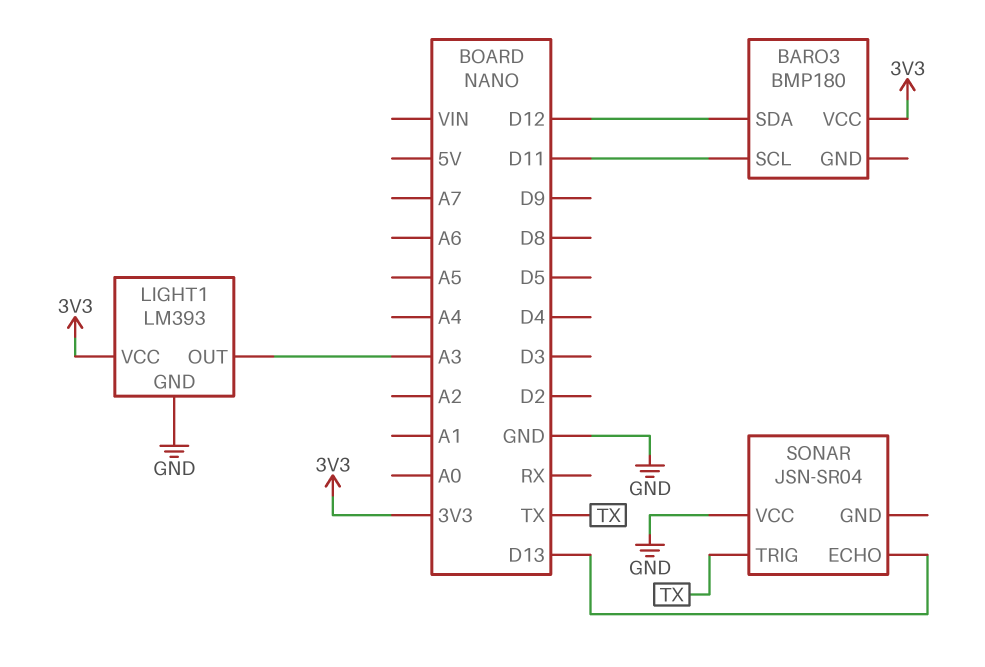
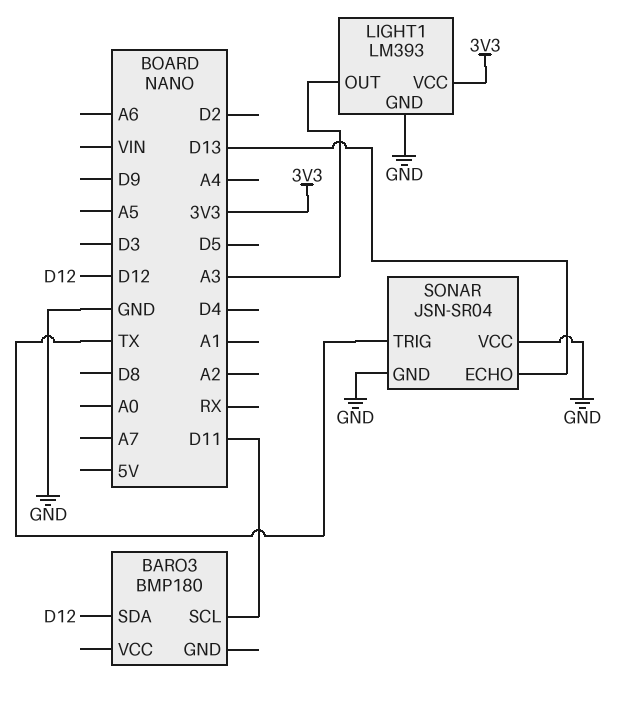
BARO3 pin VCC: 3V3 -> none
SONAR pin GND: none -> GND

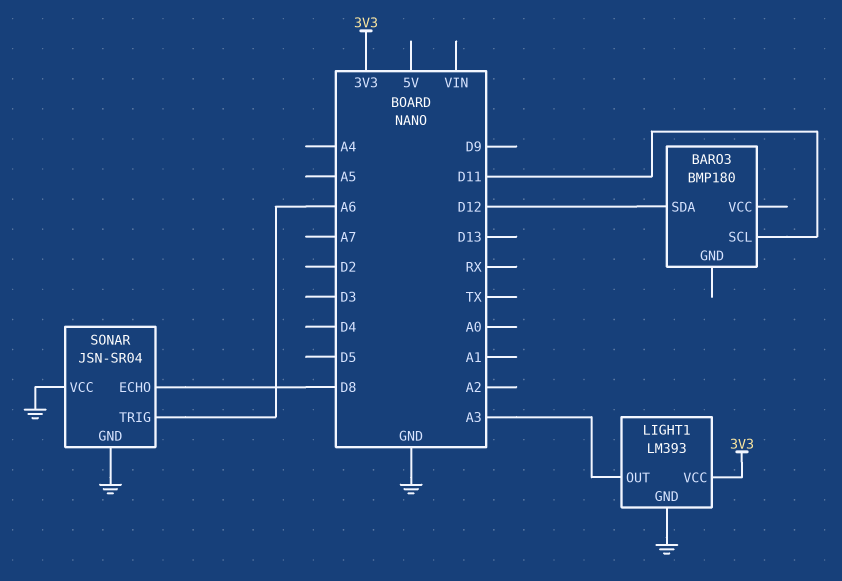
SONAR pin ECHO: D13 -> D8
SONAR pin TRIG: TX -> A6

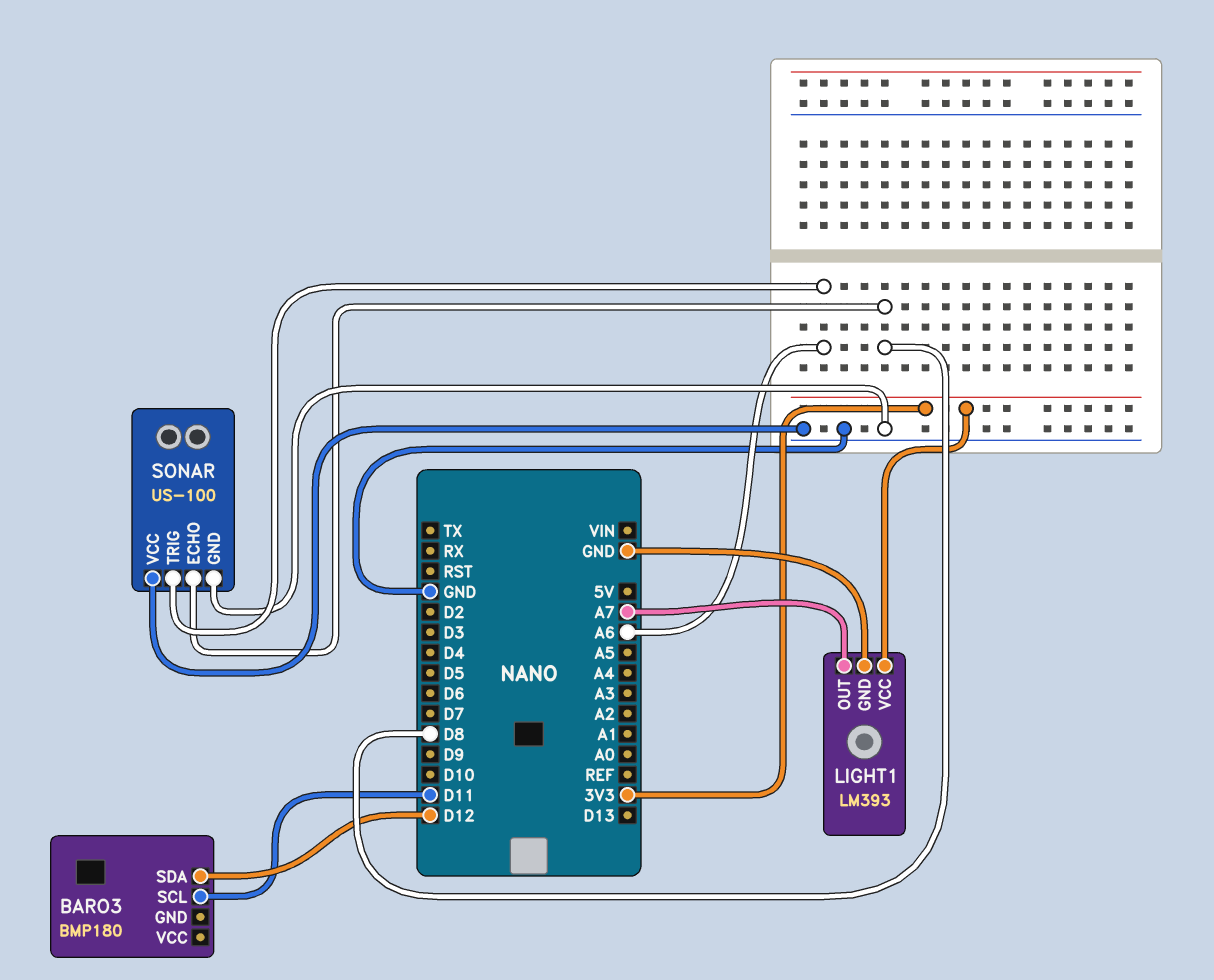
LIGHT1 pin OUT: A3 -> A7
SONAR: JSN-SR04 -> US-100

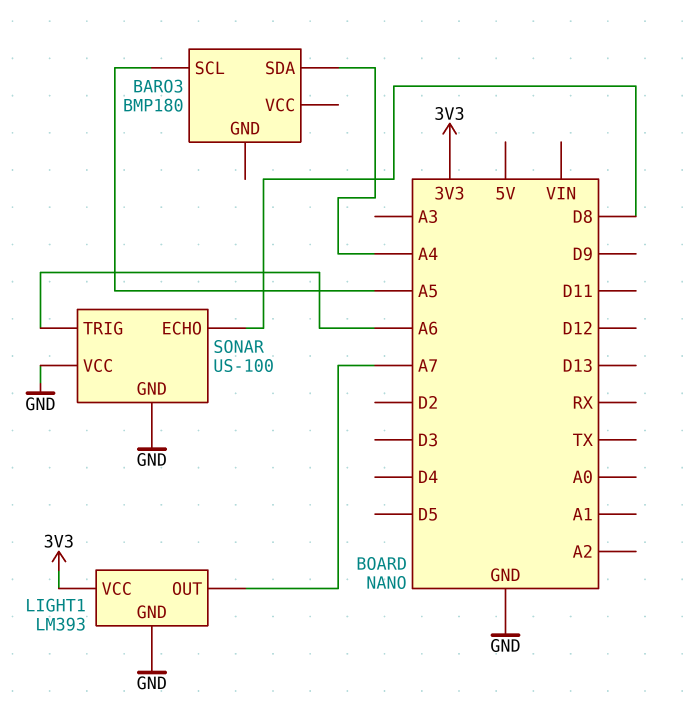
BARO3 pin SCL: D11 -> A5
BARO3 pin SDA: D12 -> A4

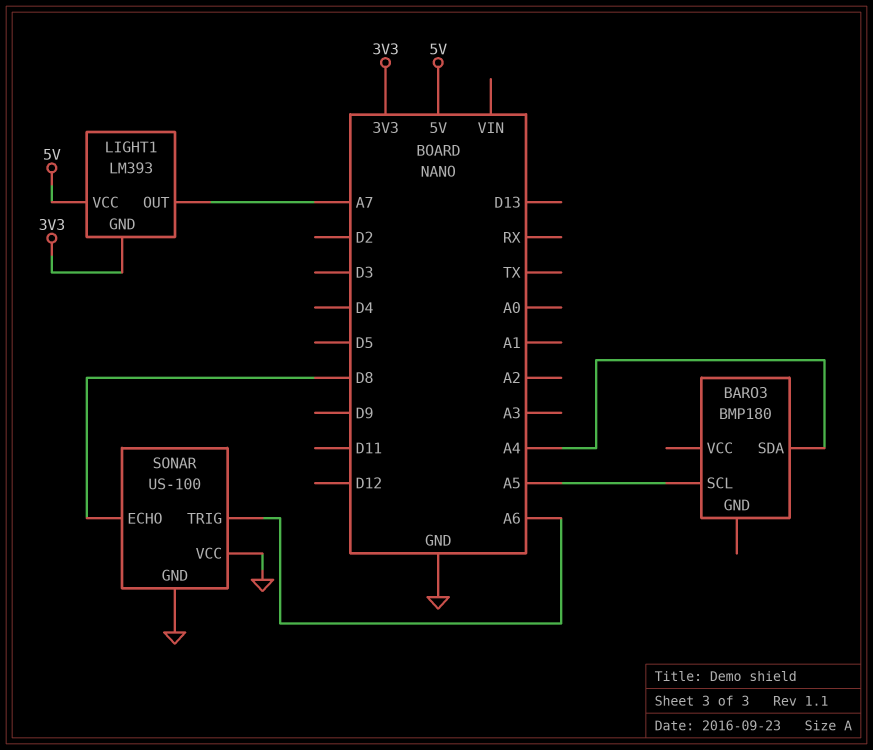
LIGHT1 pin GND: GND -> 3V3
LIGHT1 pin VCC: 3V3 -> 5V

